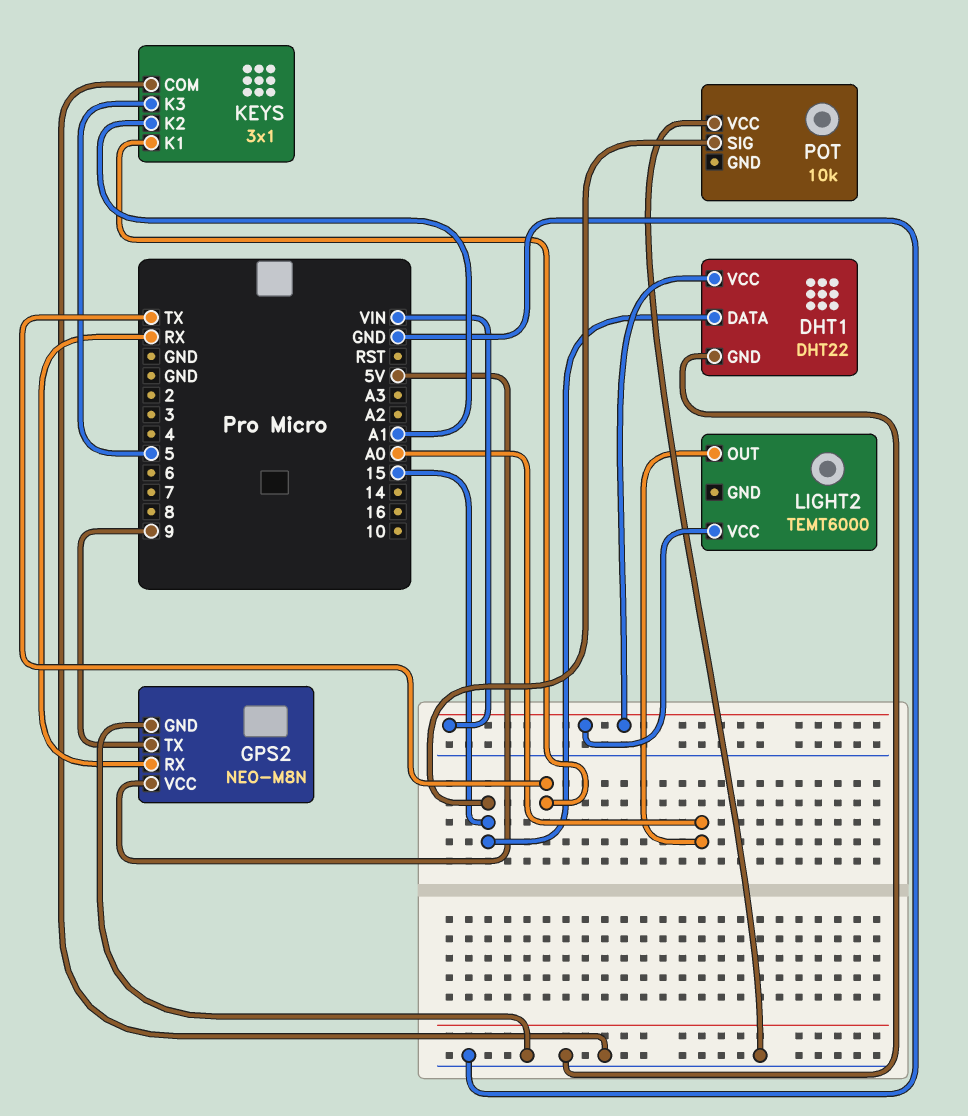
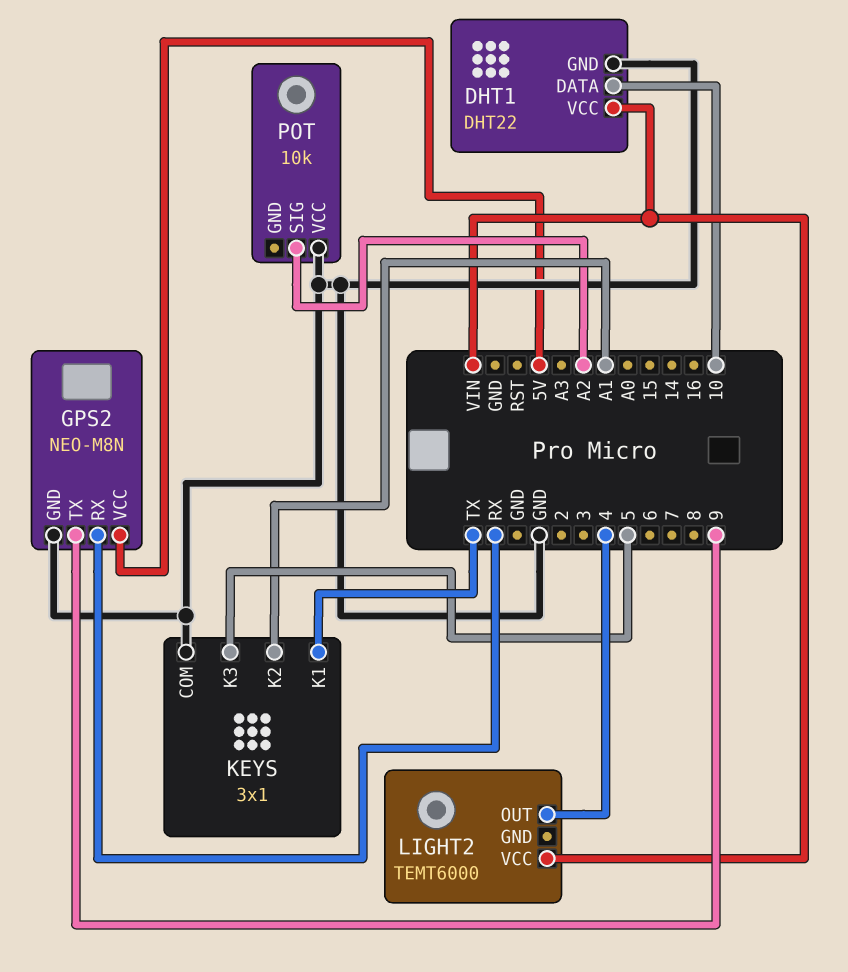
DHT1 pin DATA: 15 -> 10
LIGHT2 pin OUT: A0 -> 4
POT pin SIG: 15 -> A2

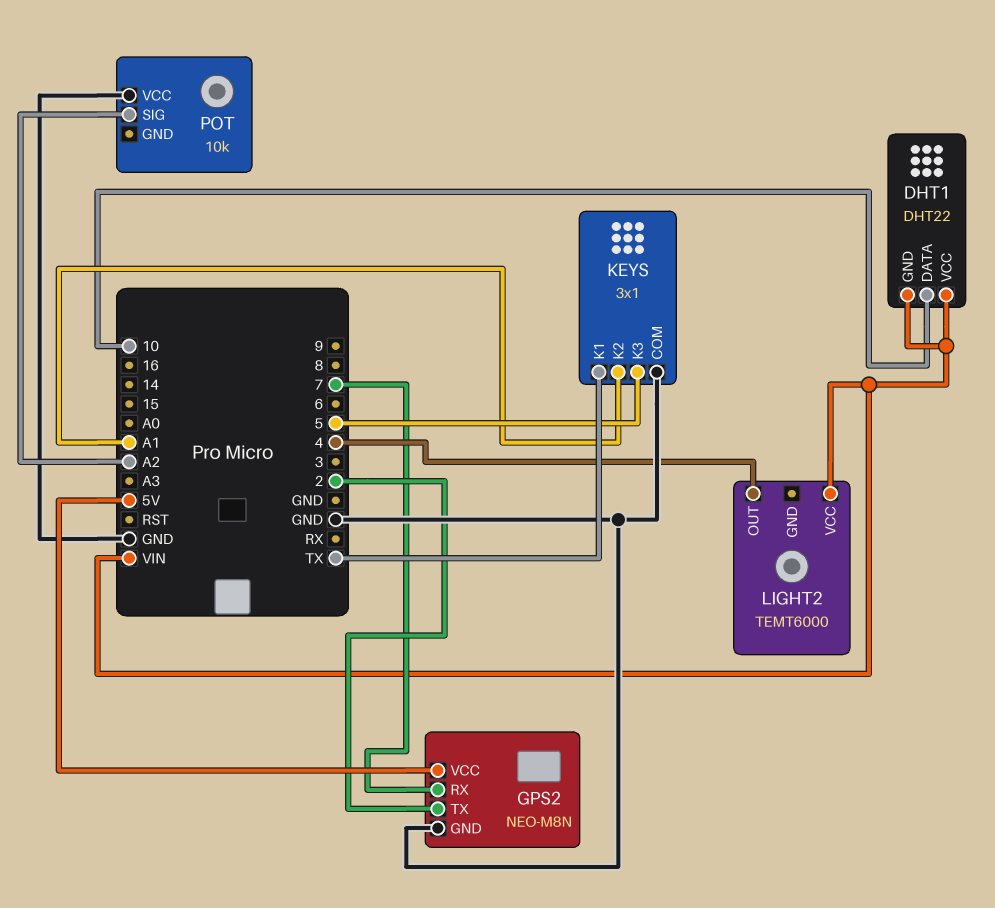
DHT1 pin GND: GND -> VIN
GPS2 pin RX: RX -> 7
GPS2 pin TX: 9 -> 2

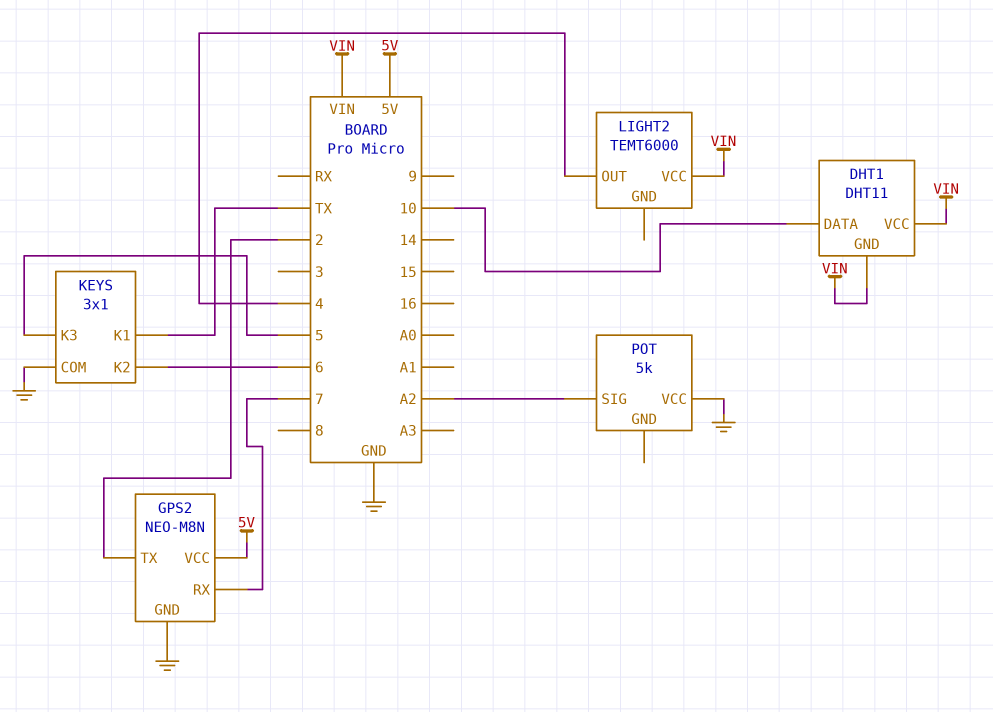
DHT1: DHT22 -> DHT11
KEYS pin K2: A1 -> 6
POT: 10k -> 5k

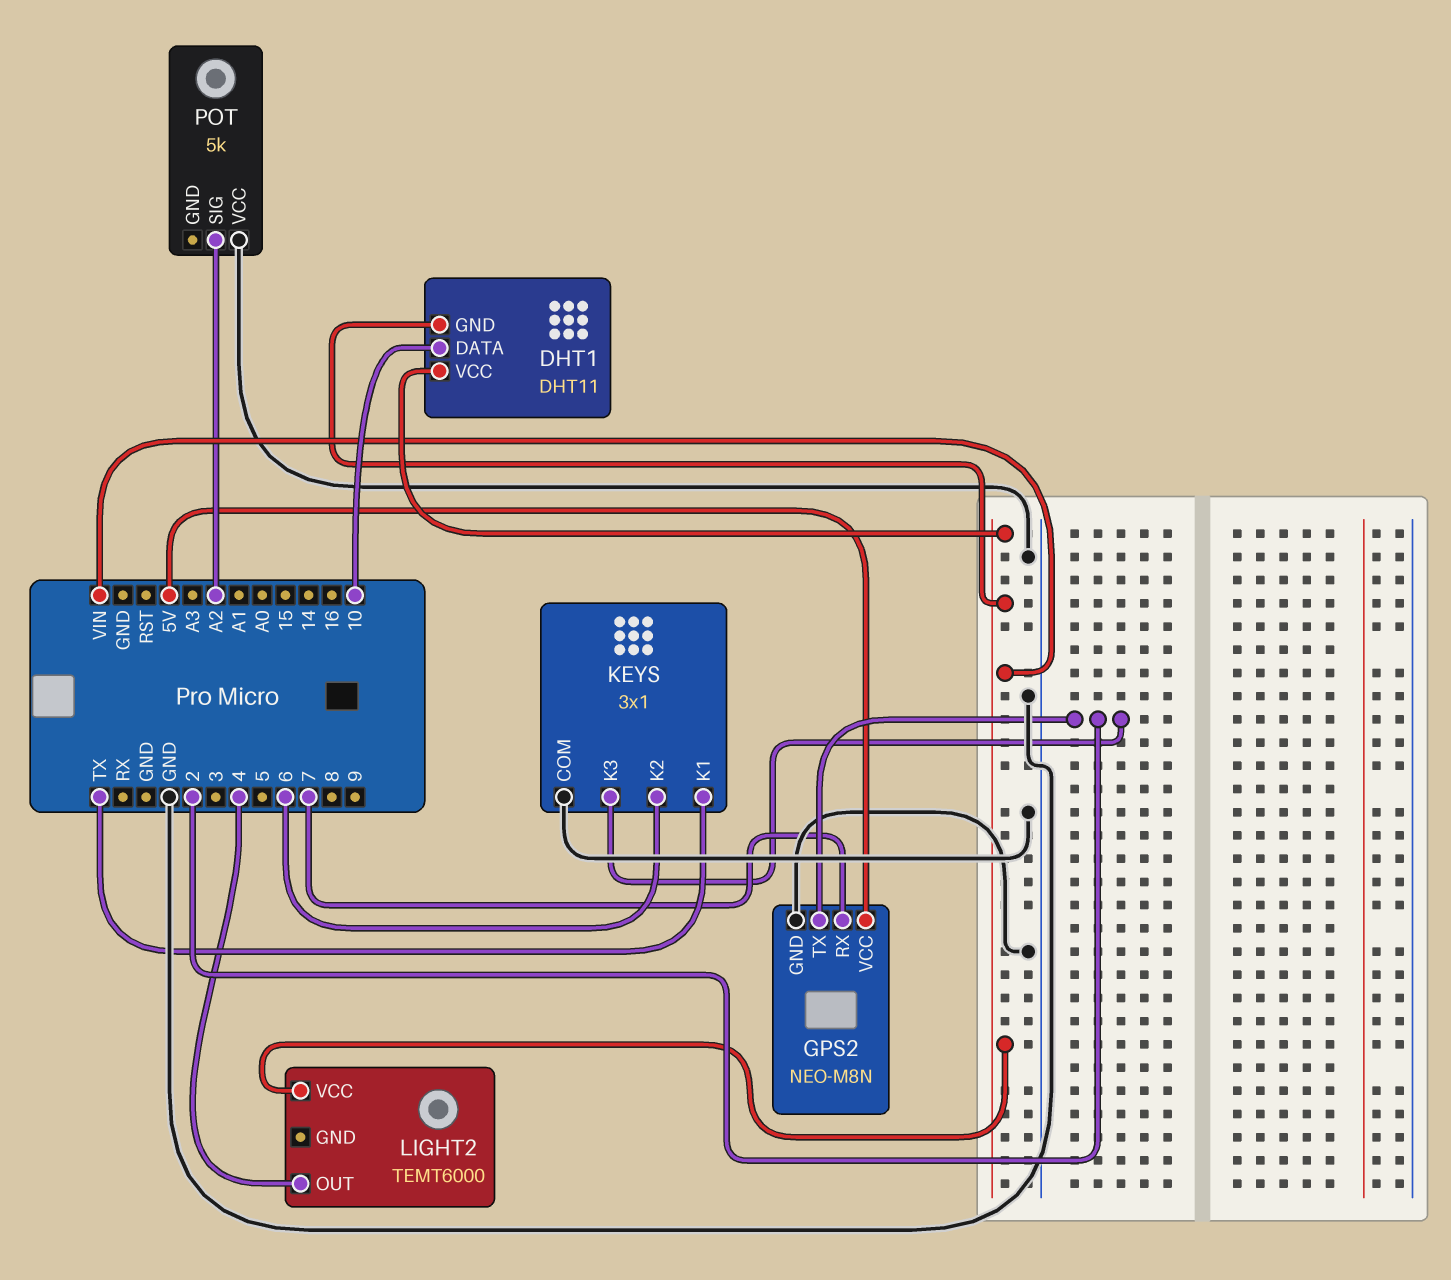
KEYS pin K3: 5 -> 2

